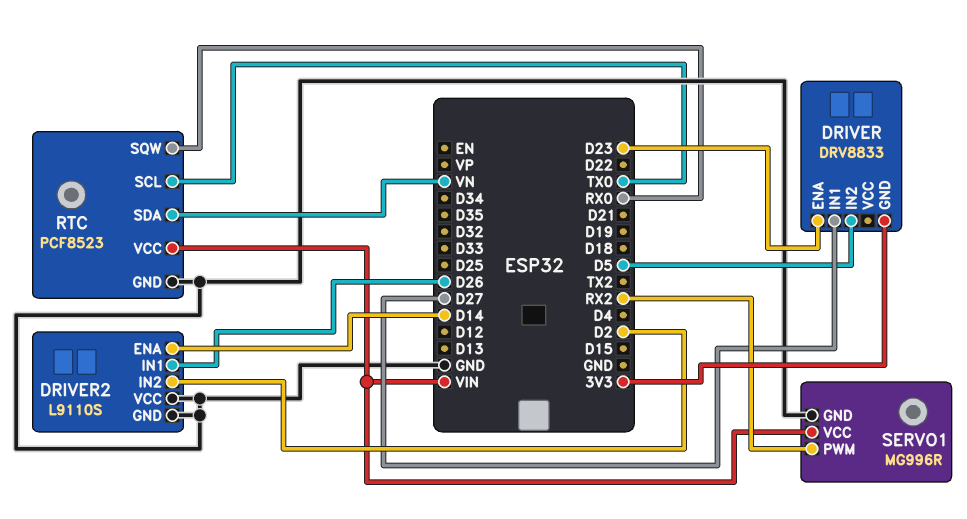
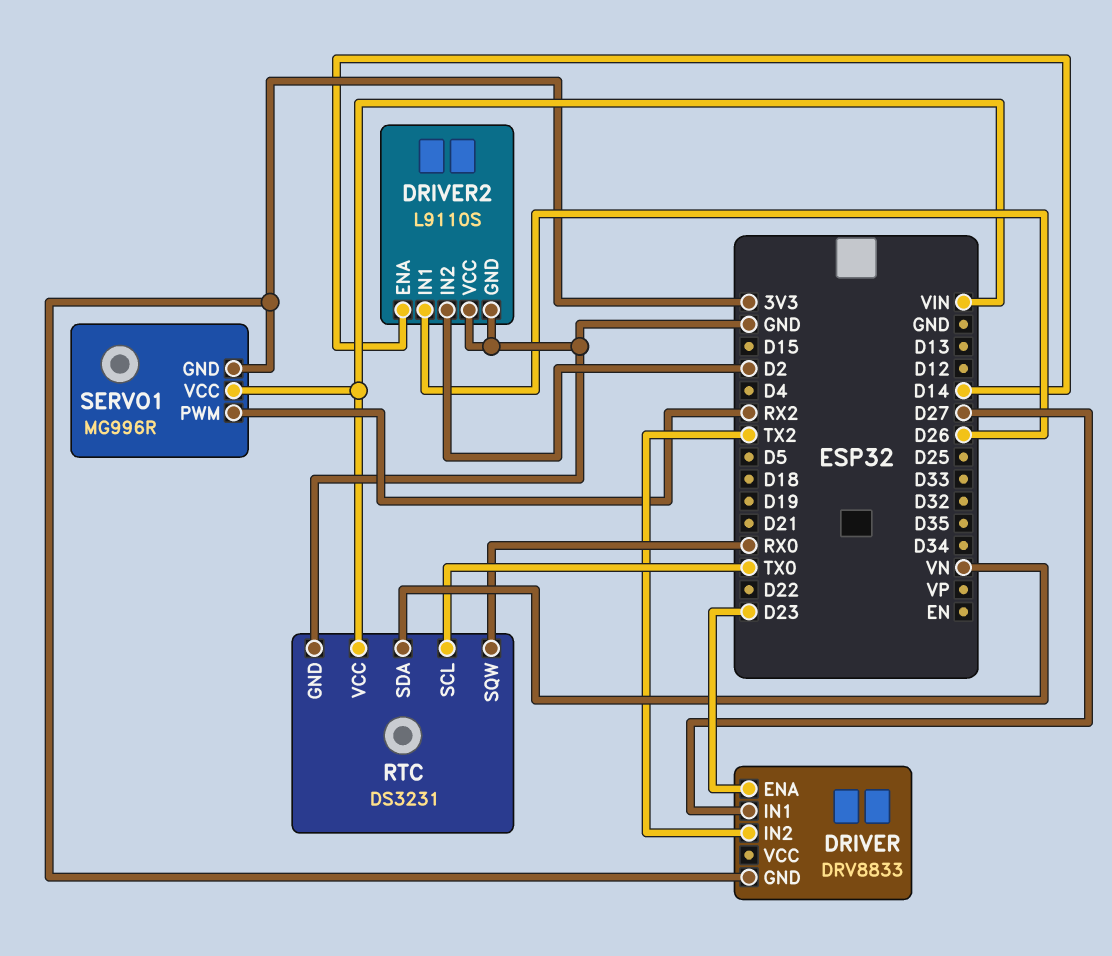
DRIVER pin IN2: D5 -> TX2
RTC: PCF8523 -> DS3231
SERVO1 pin GND: GND -> 3V3

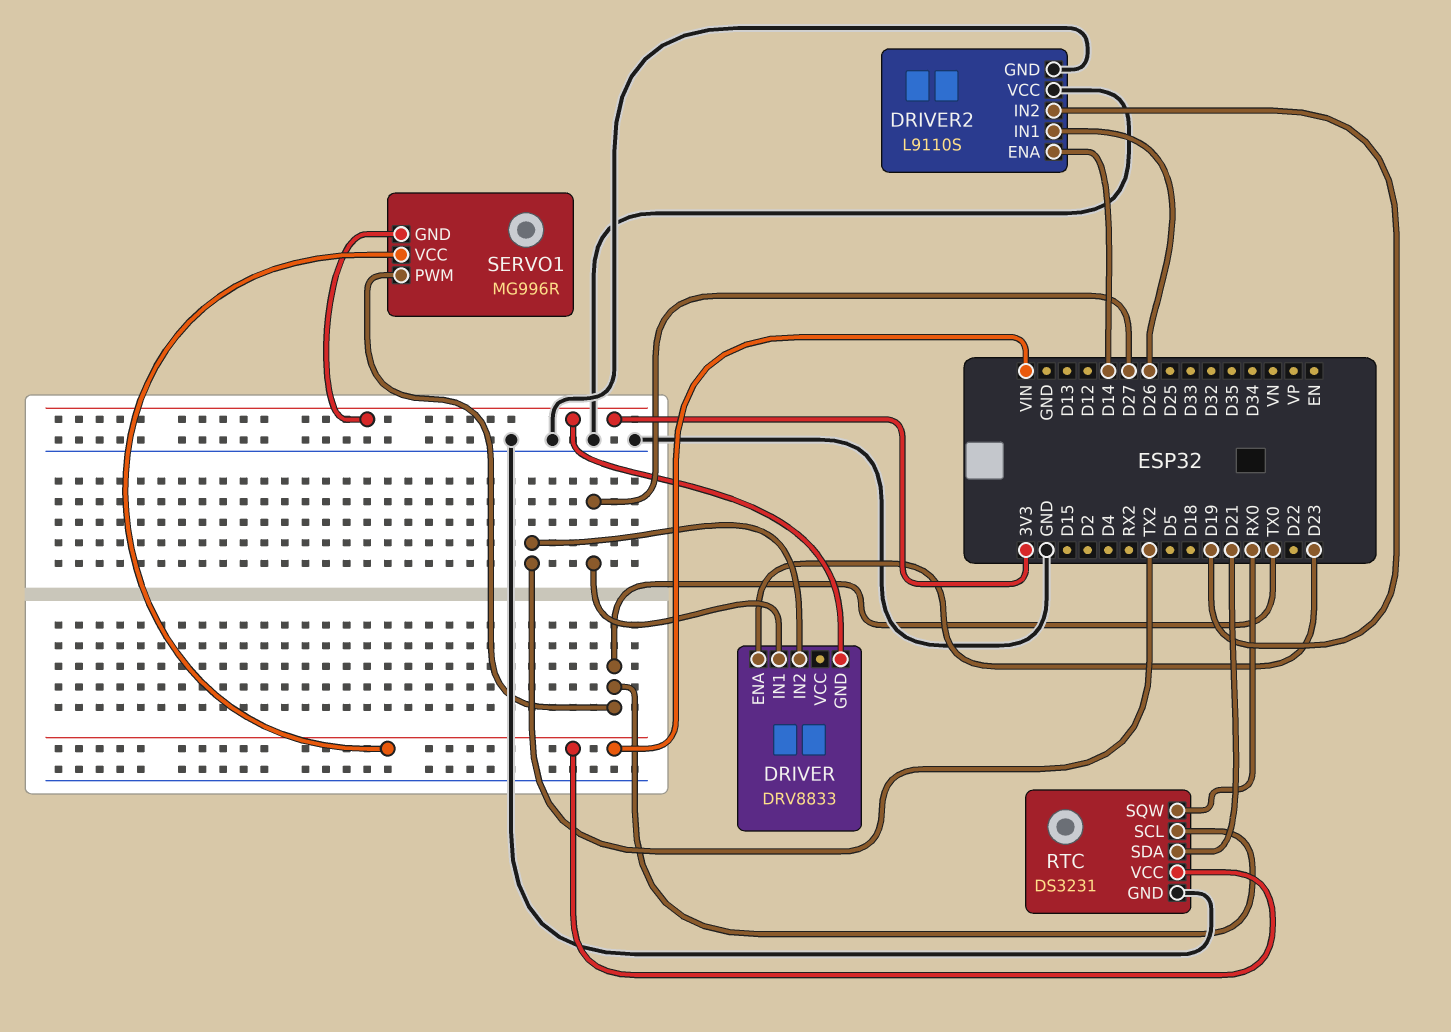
DRIVER2 pin IN2: D2 -> D19
RTC pin SDA: VN -> D21
SERVO1 pin PWM: RX2 -> TX0

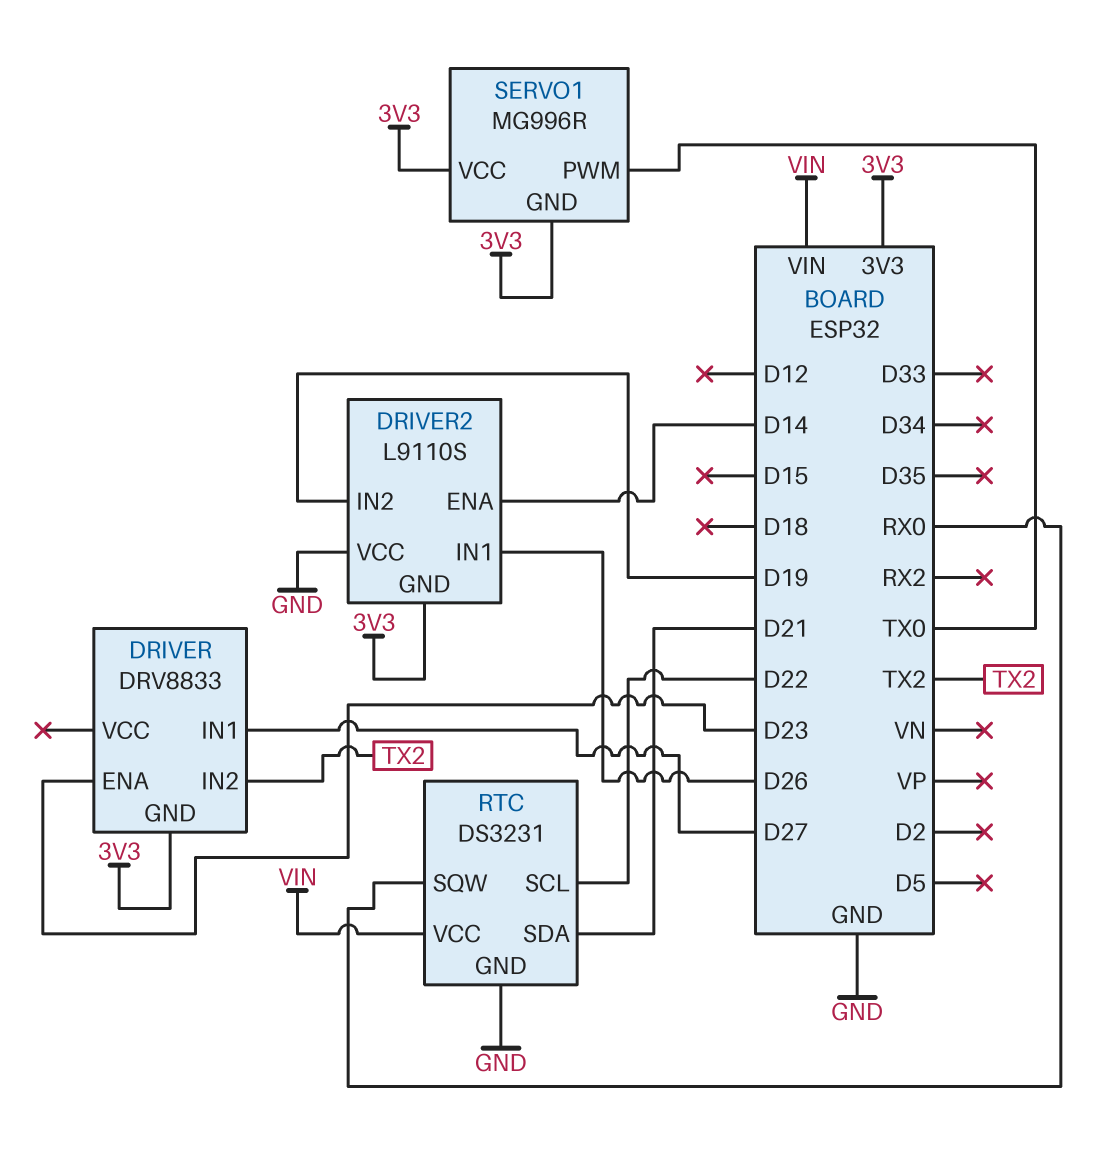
DRIVER2 pin GND: GND -> 3V3
RTC pin SCL: TX0 -> D22
SERVO1 pin VCC: VIN -> 3V3

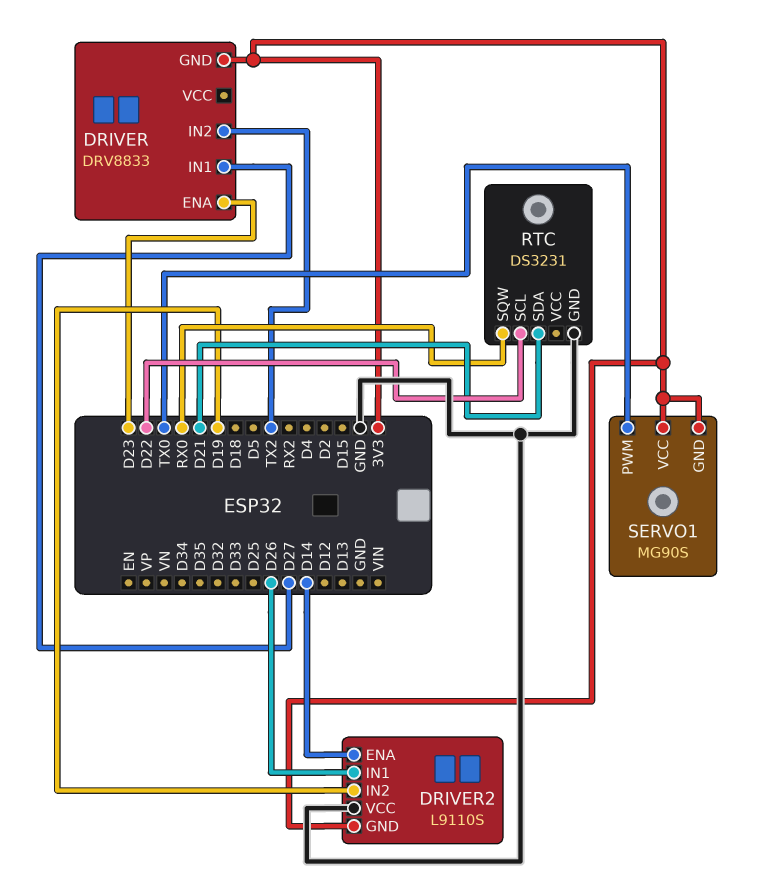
RTC pin VCC: VIN -> none
SERVO1: MG996R -> MG90S

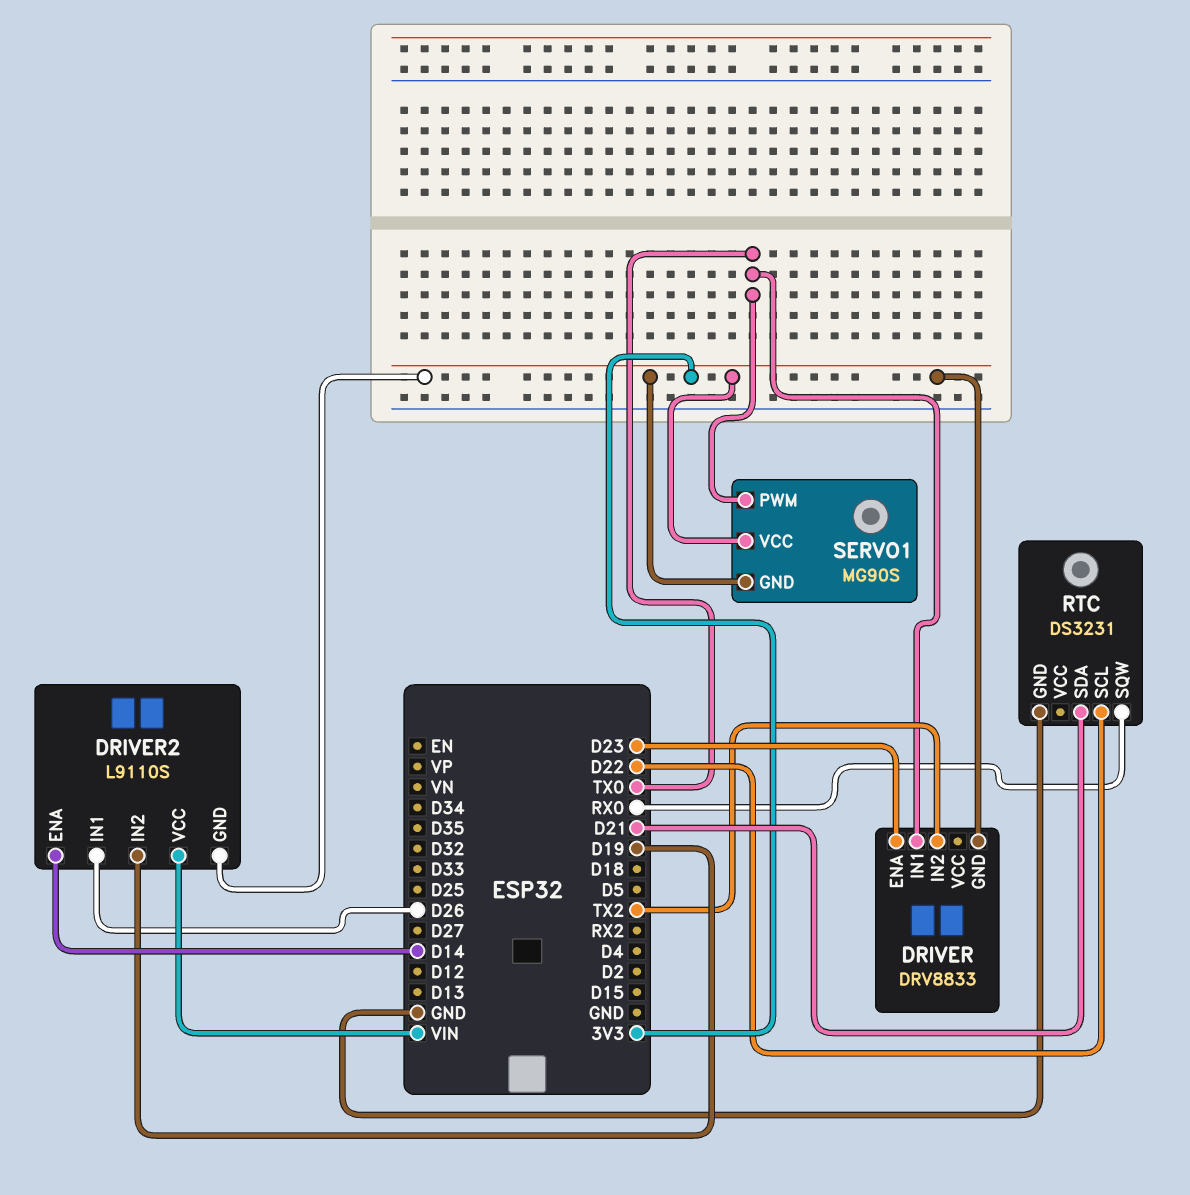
DRIVER pin IN1: D27 -> TX0
DRIVER2 pin VCC: GND -> VIN

